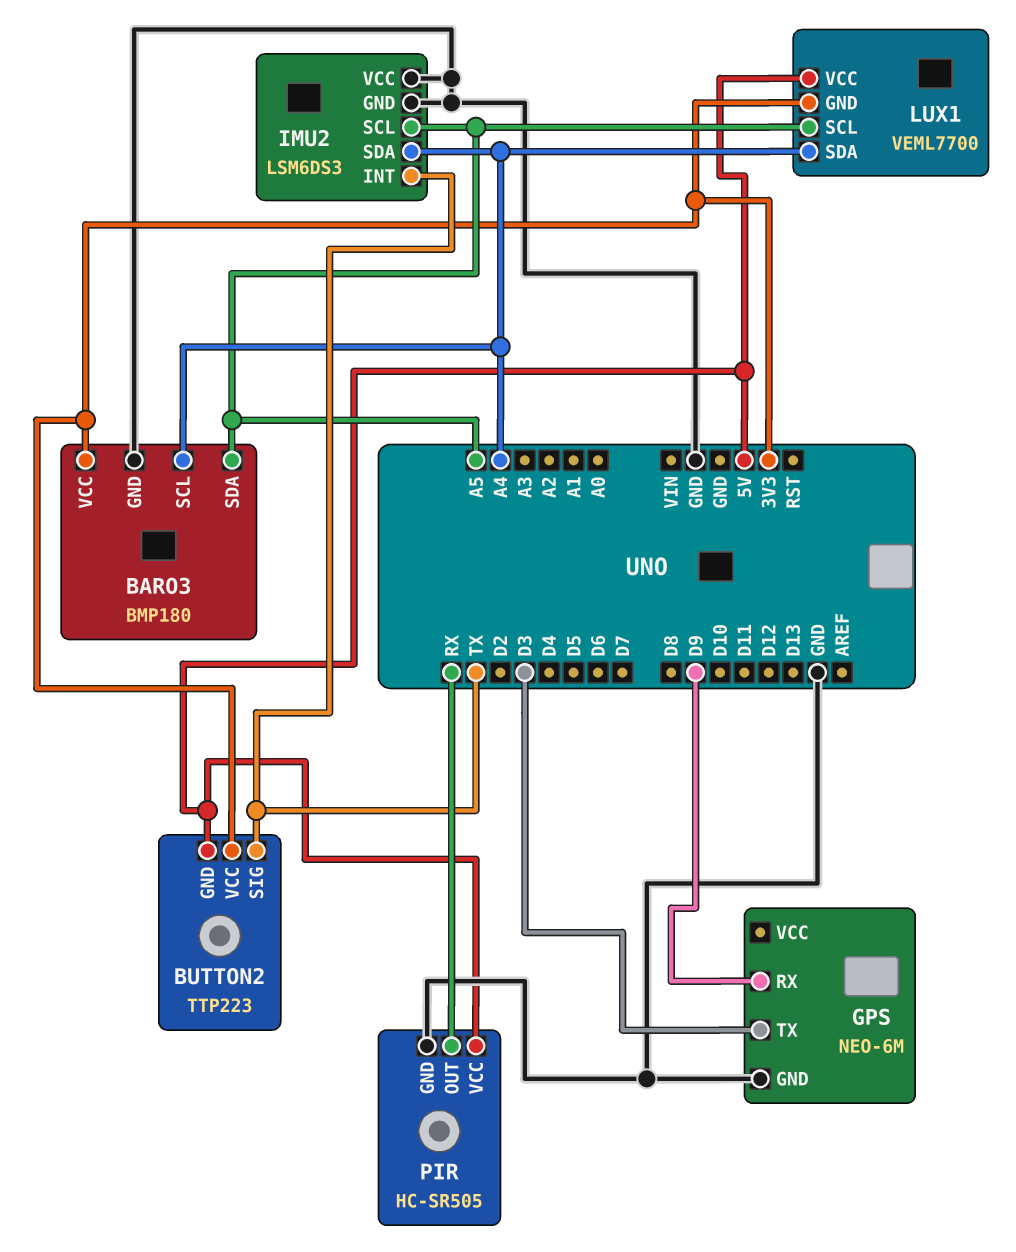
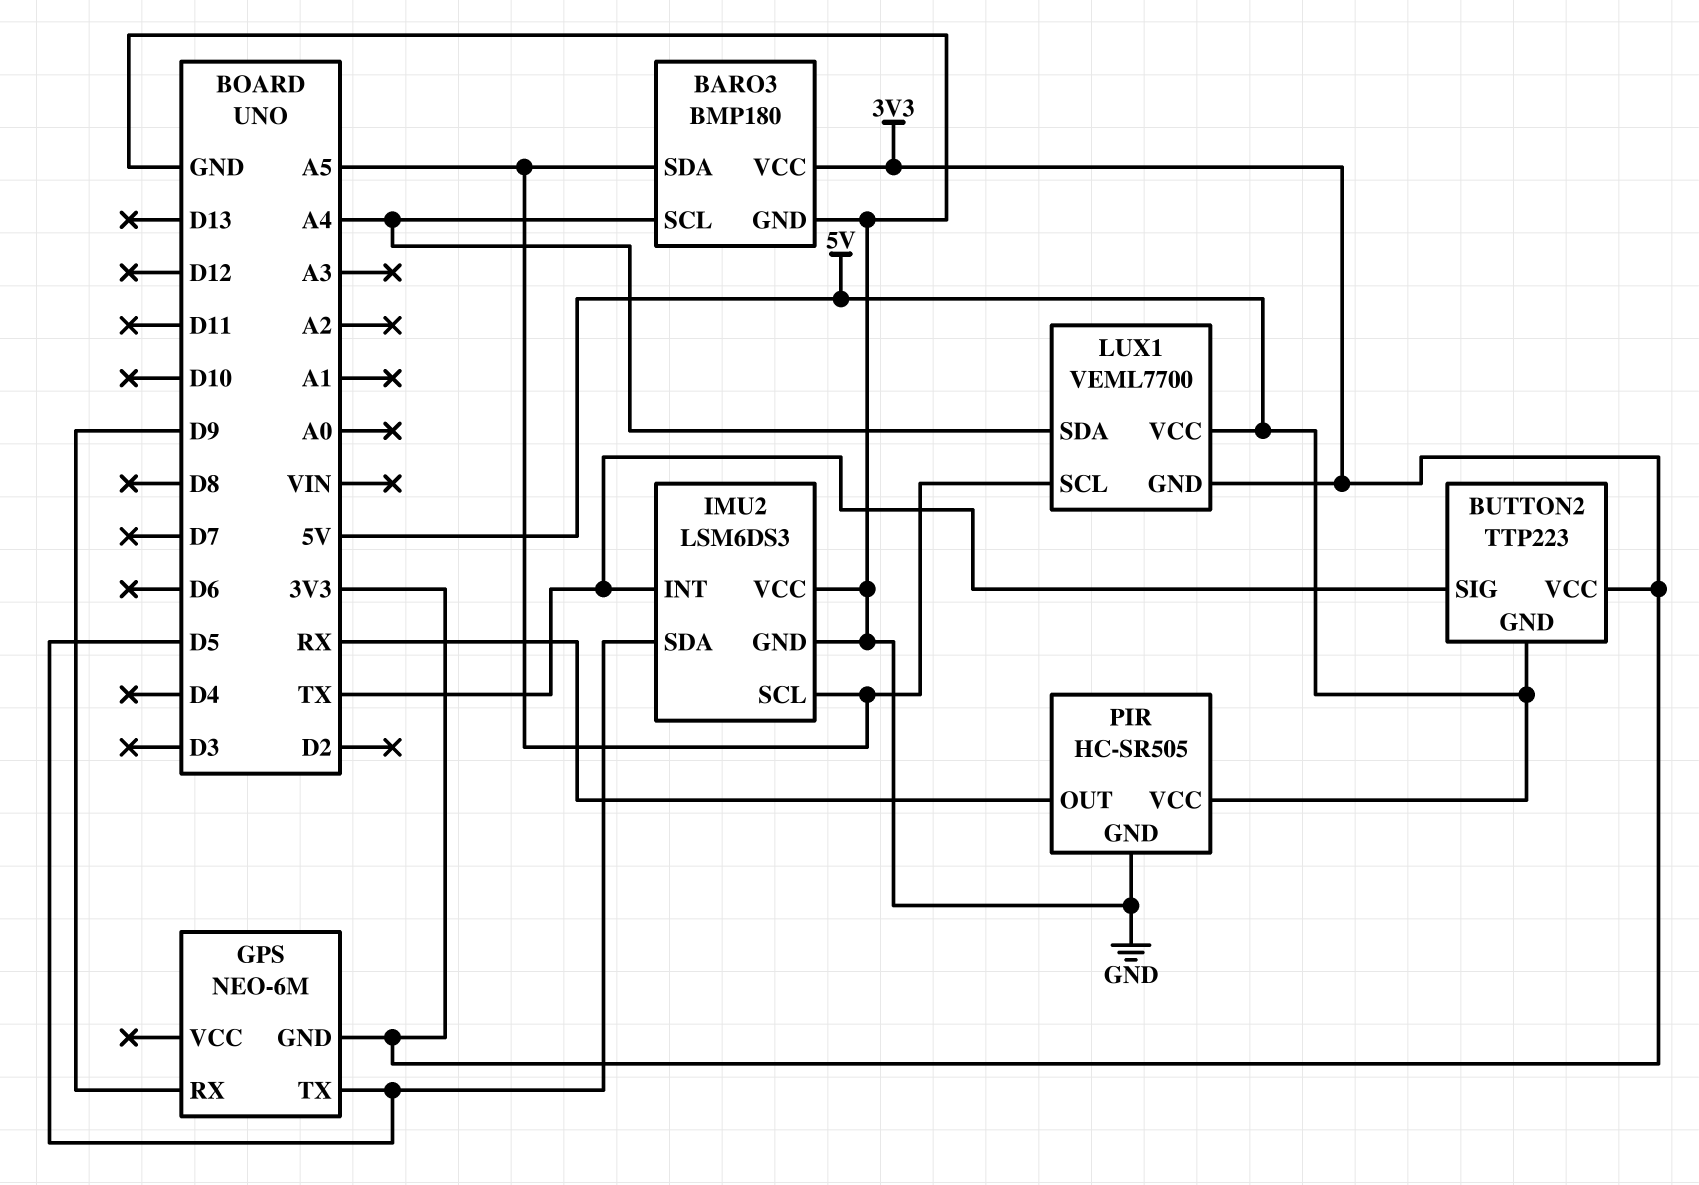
GPS pin GND: GND -> 3V3
GPS pin TX: D3 -> D5
IMU2 pin SDA: A4 -> D5

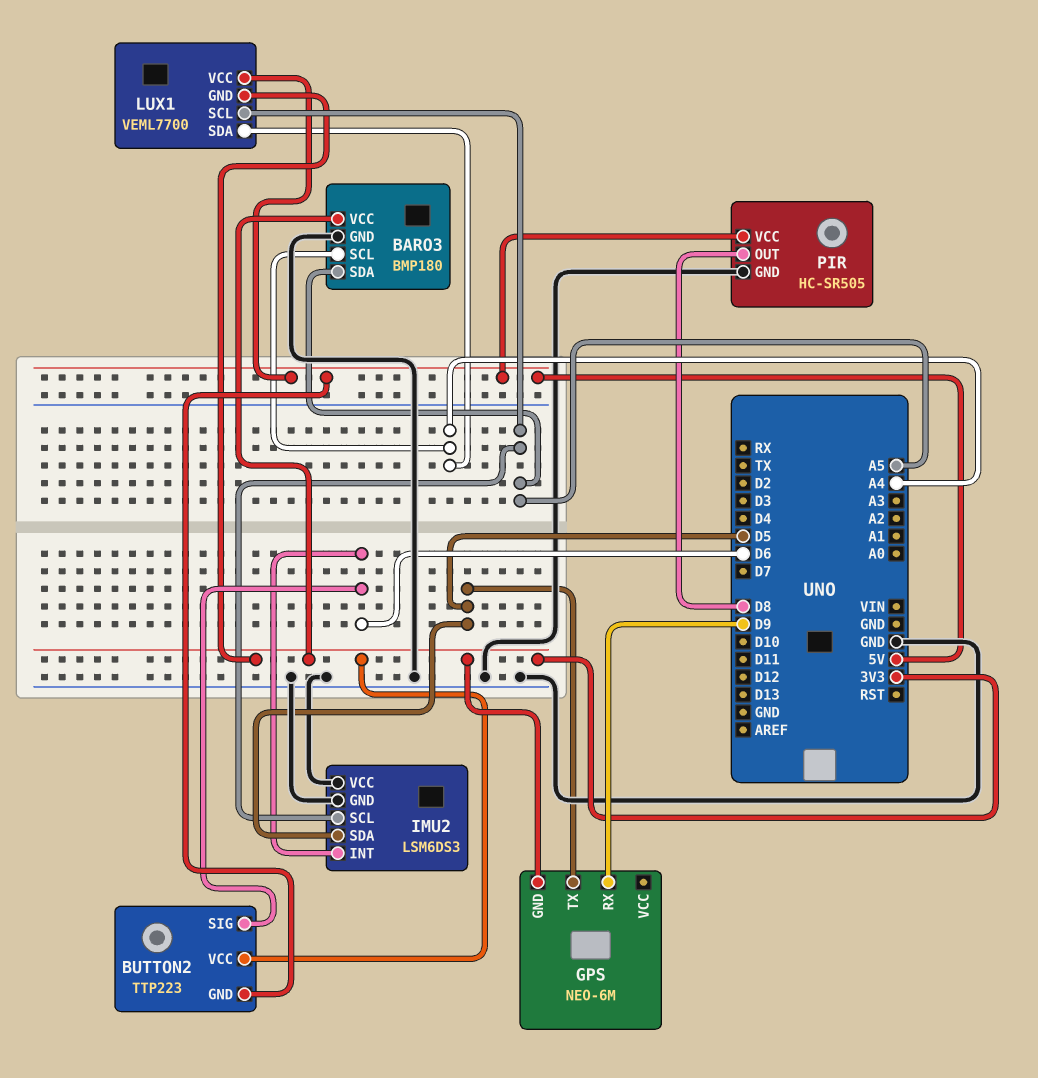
BUTTON2 pin SIG: TX -> D6
IMU2 pin INT: TX -> D6
PIR pin OUT: RX -> D8

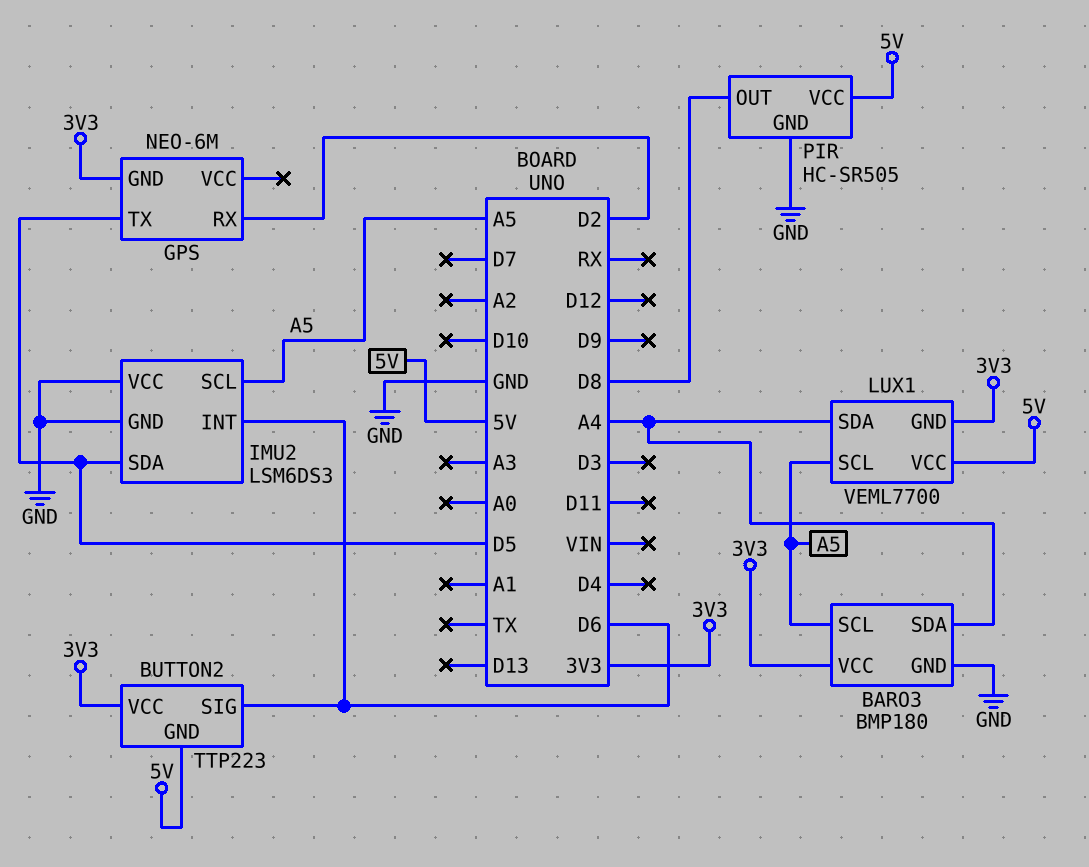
BARO3 pin SCL: A4 -> A5
BARO3 pin SDA: A5 -> A4
GPS pin RX: D9 -> D2

